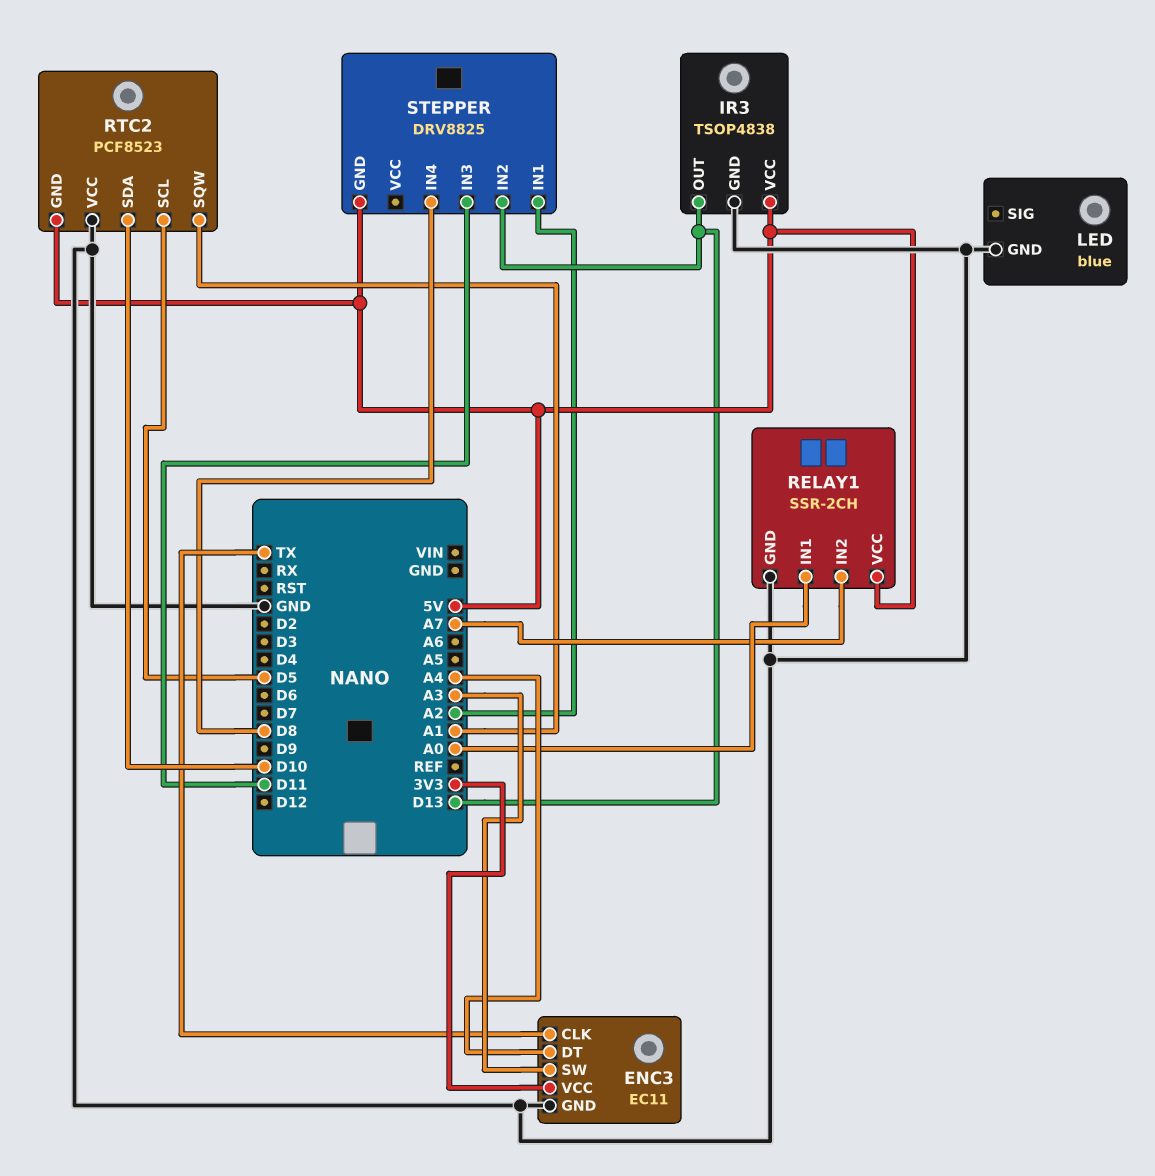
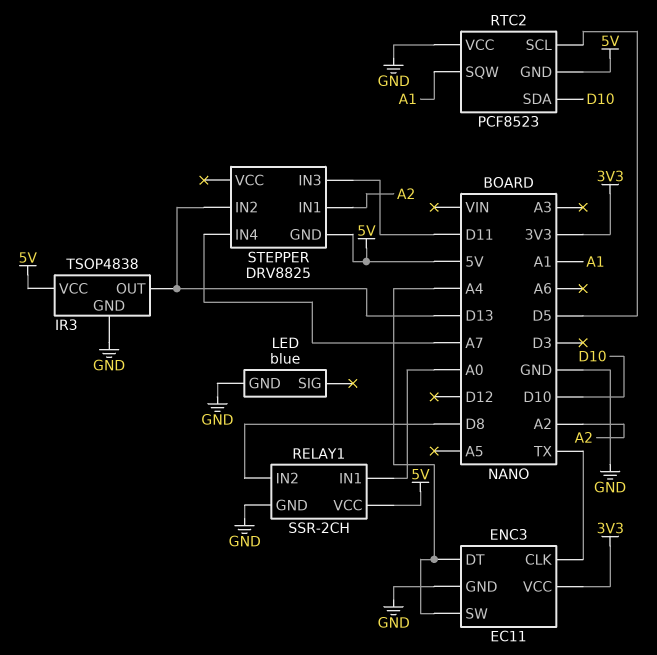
ENC3 pin SW: A3 -> A4
RELAY1 pin IN2: A7 -> D8
STEPPER pin IN4: D8 -> A7

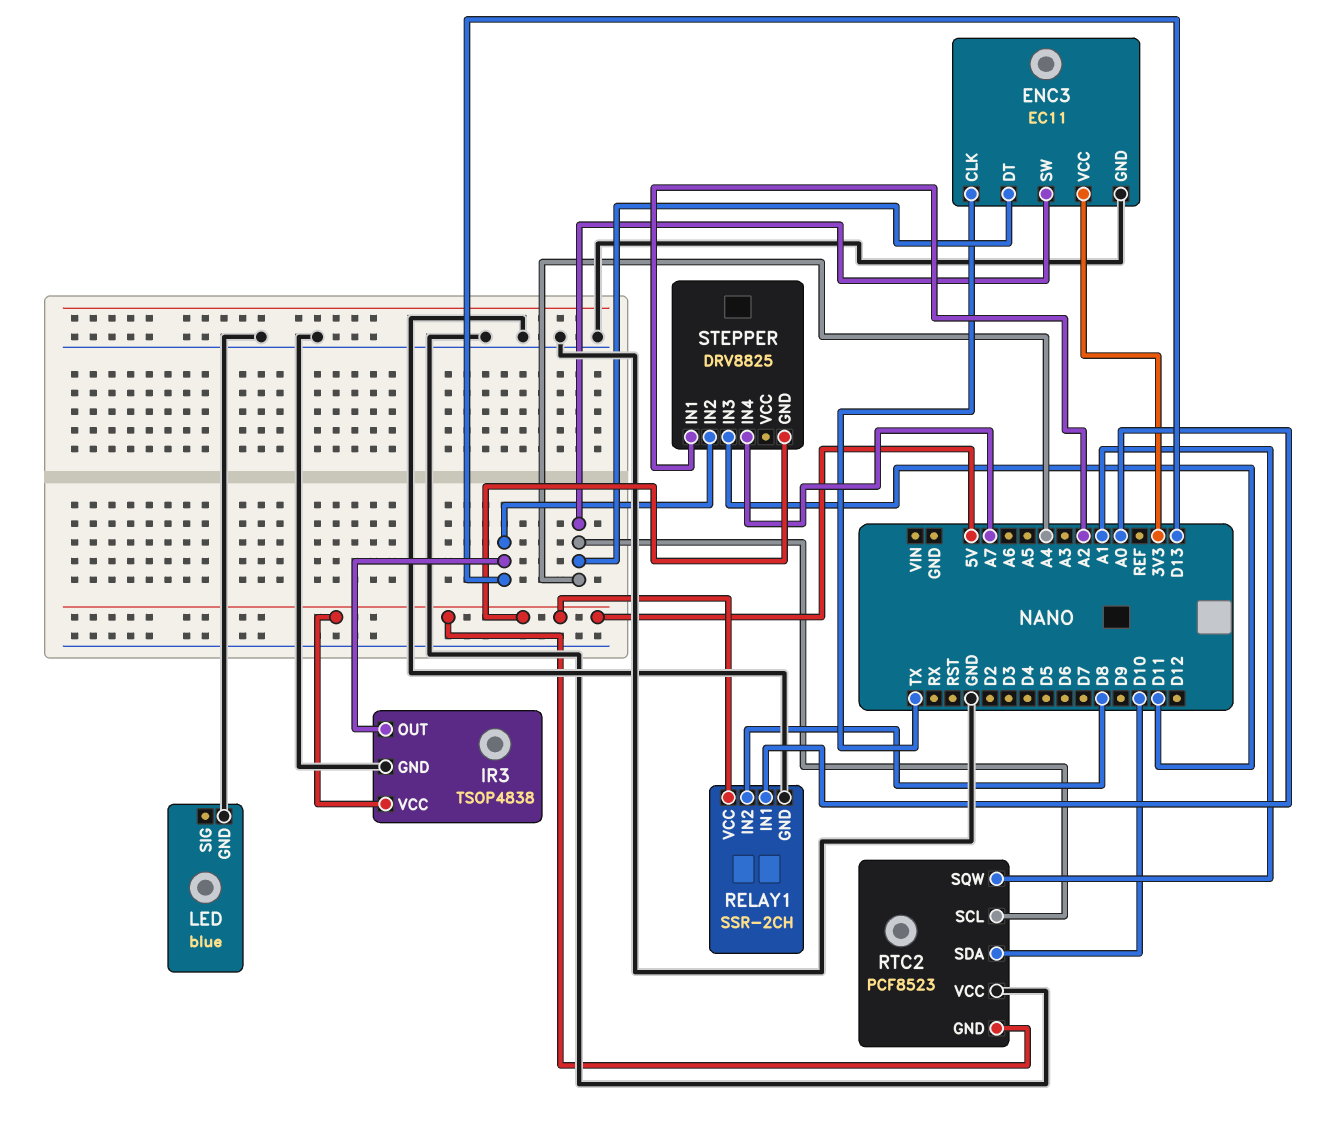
RTC2 pin SCL: D5 -> A4

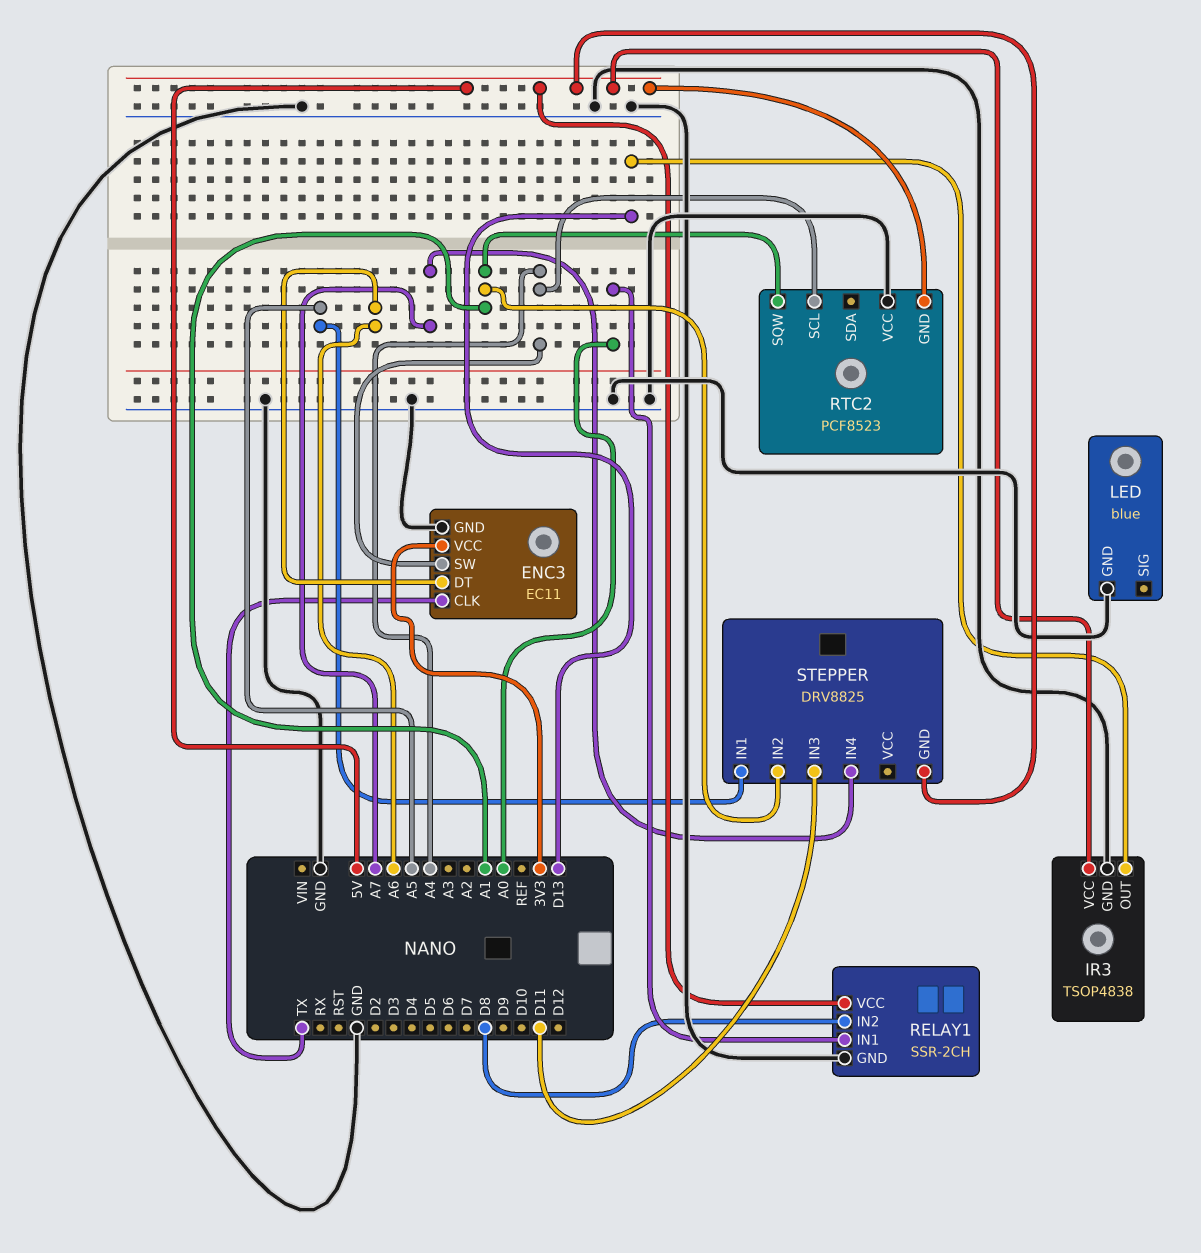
ENC3 pin DT: A4 -> A6
RTC2 pin SDA: D10 -> none
STEPPER pin IN1: A2 -> A5
STEPPER pin IN2: D13 -> A1

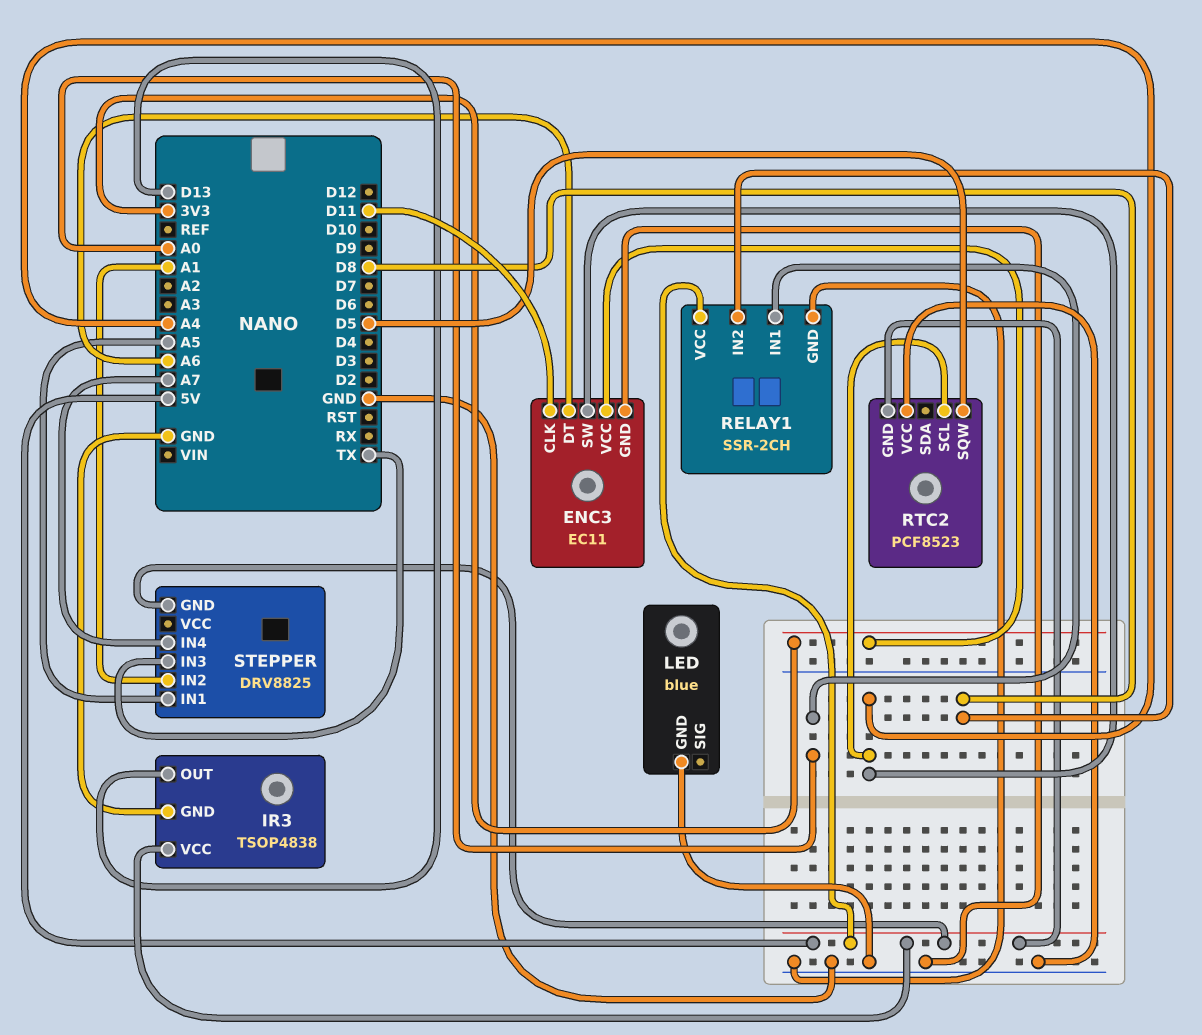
ENC3 pin CLK: TX -> D11
RTC2 pin SQW: A1 -> D5
STEPPER pin IN3: D11 -> TX

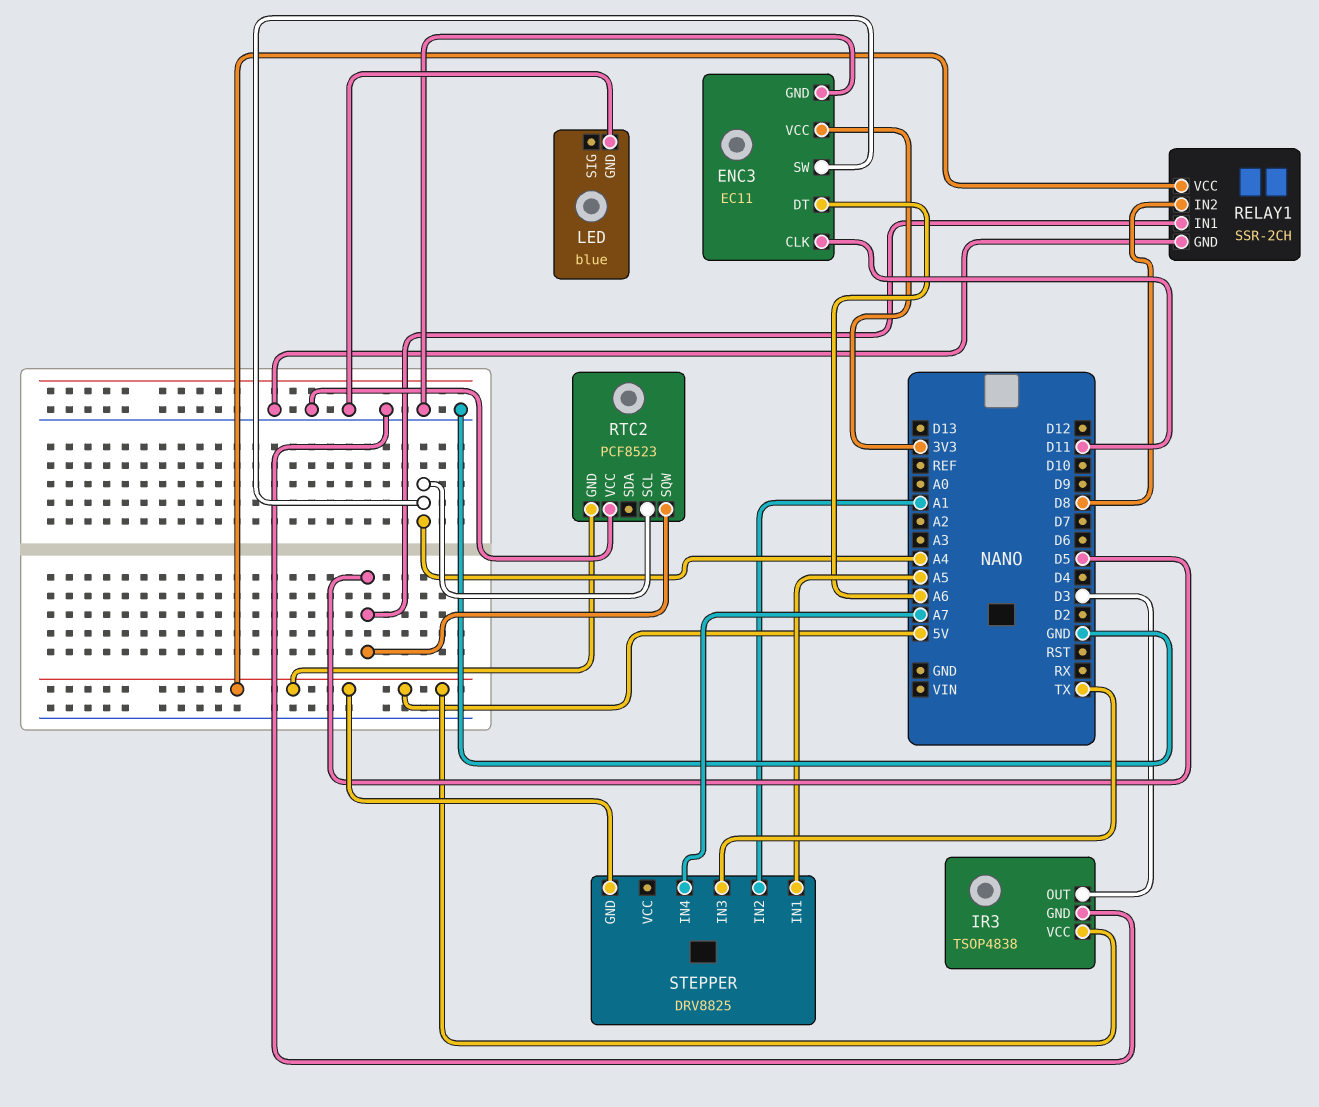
IR3 pin OUT: D13 -> D3
RELAY1 pin IN1: A0 -> D5

